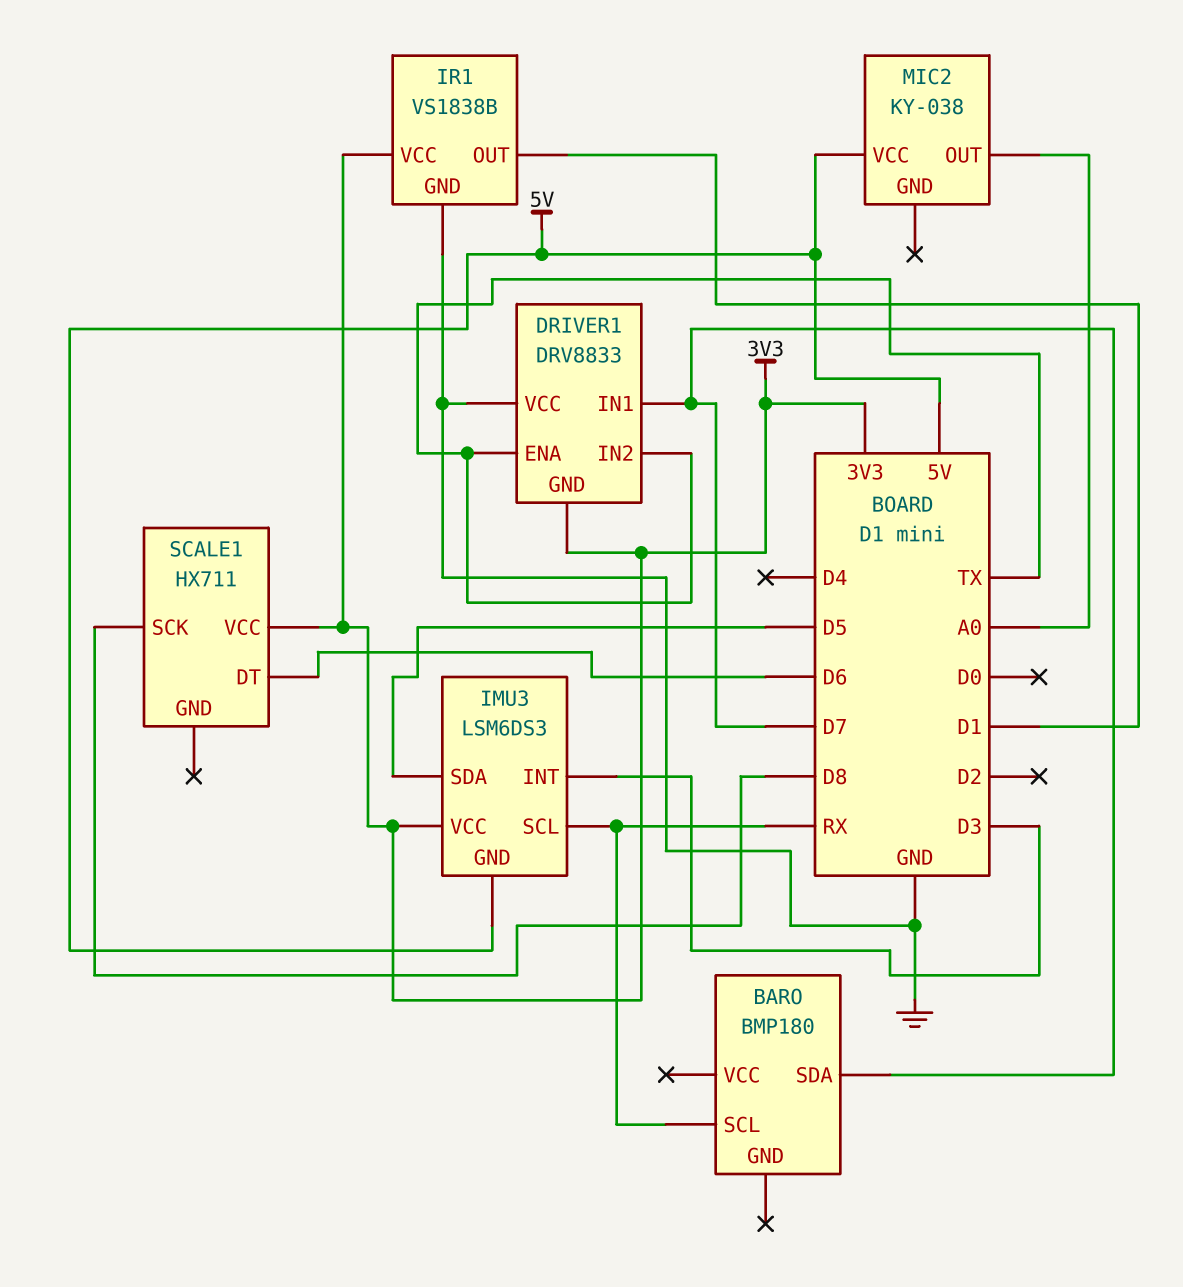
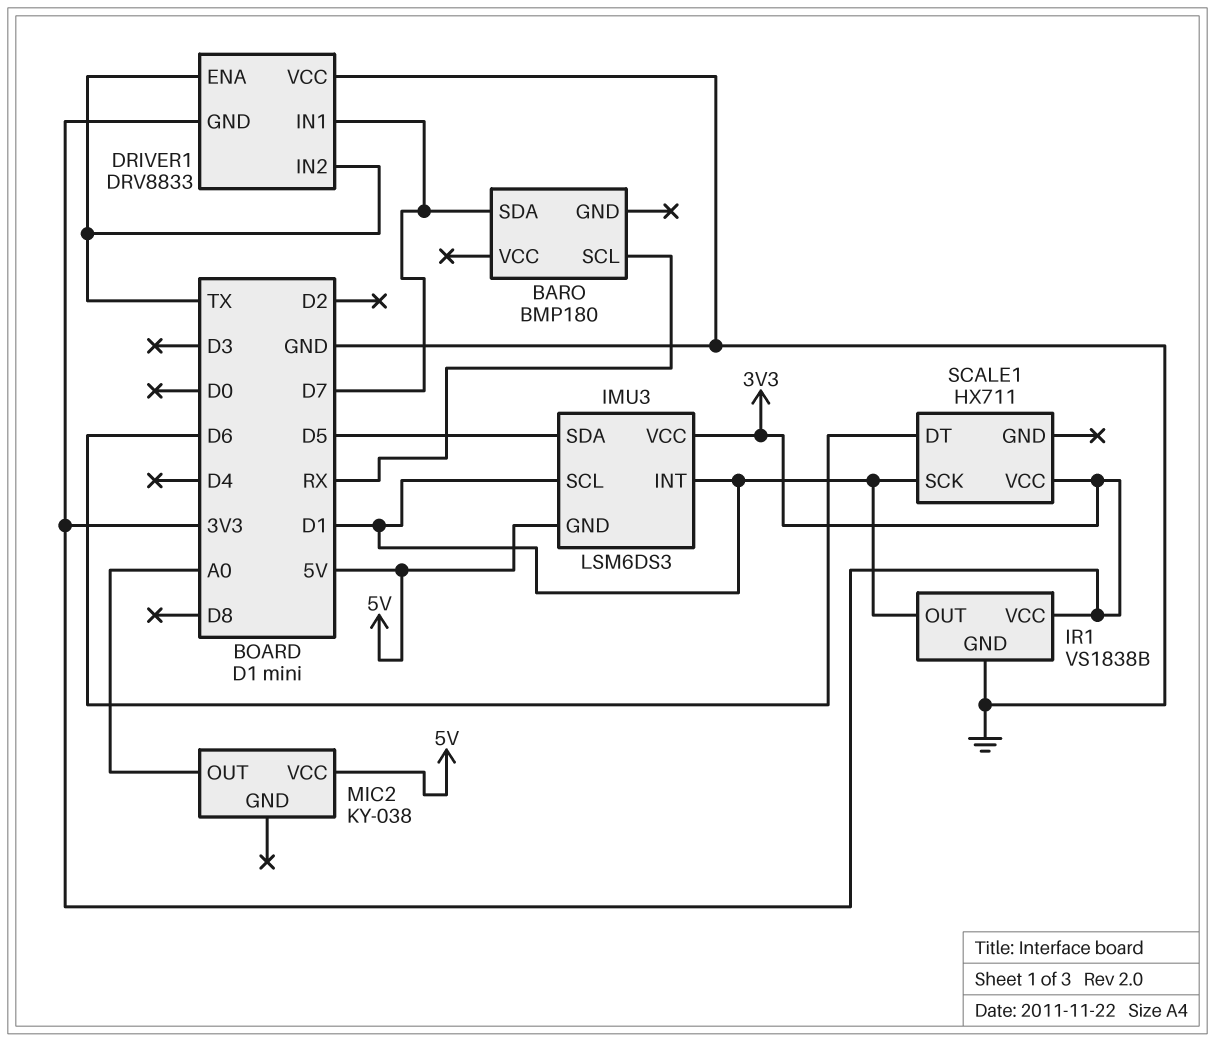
IMU3 pin INT: D3 -> D1
IMU3 pin SCL: RX -> D1
SCALE1 pin SCK: D8 -> D1

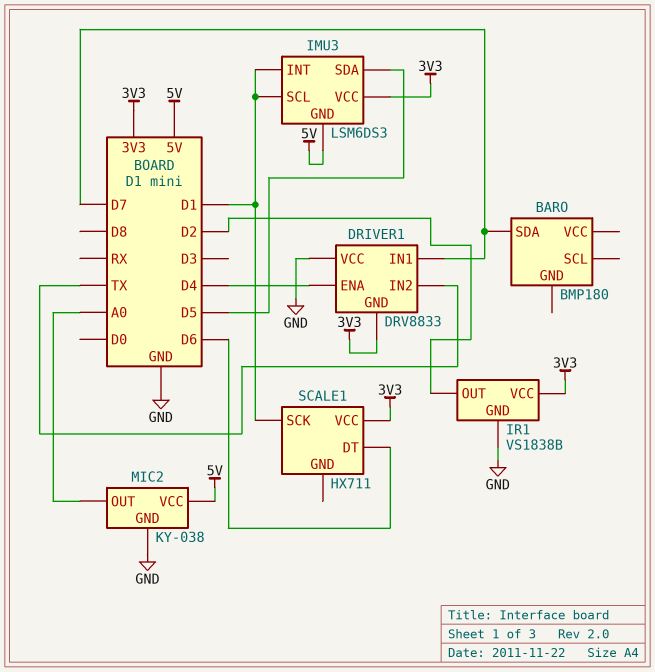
BARO pin SCL: RX -> none
DRIVER1 pin ENA: TX -> D4
IR1 pin OUT: D1 -> D2
MIC2 pin GND: none -> GND

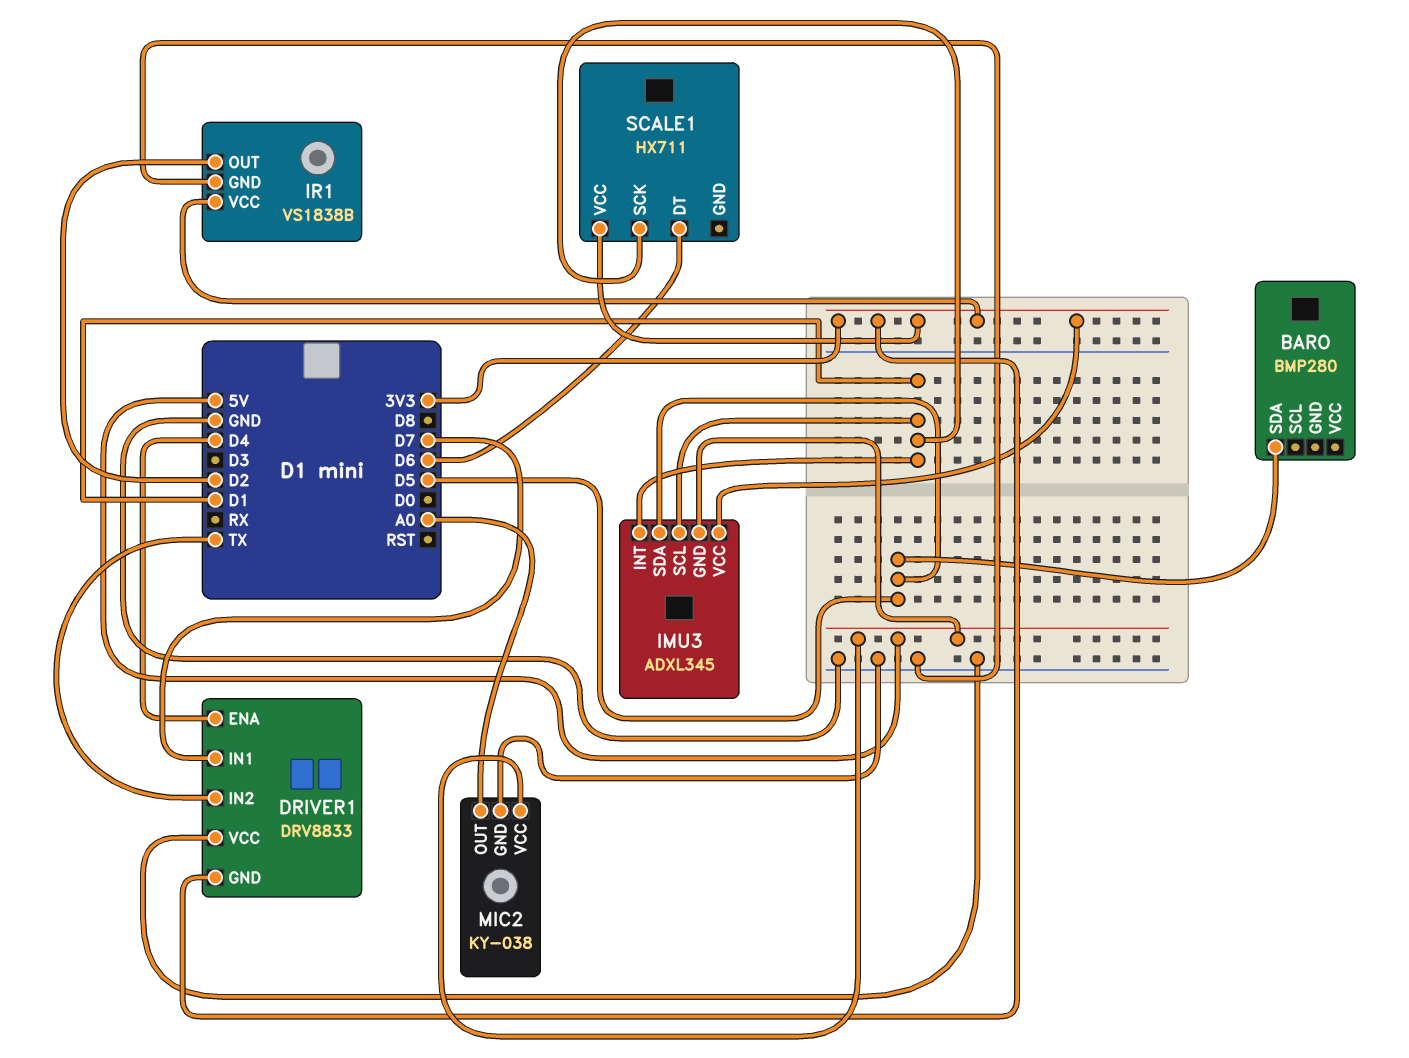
BARO: BMP180 -> BMP280
BARO pin SDA: D7 -> D5
IMU3: LSM6DS3 -> ADXL345

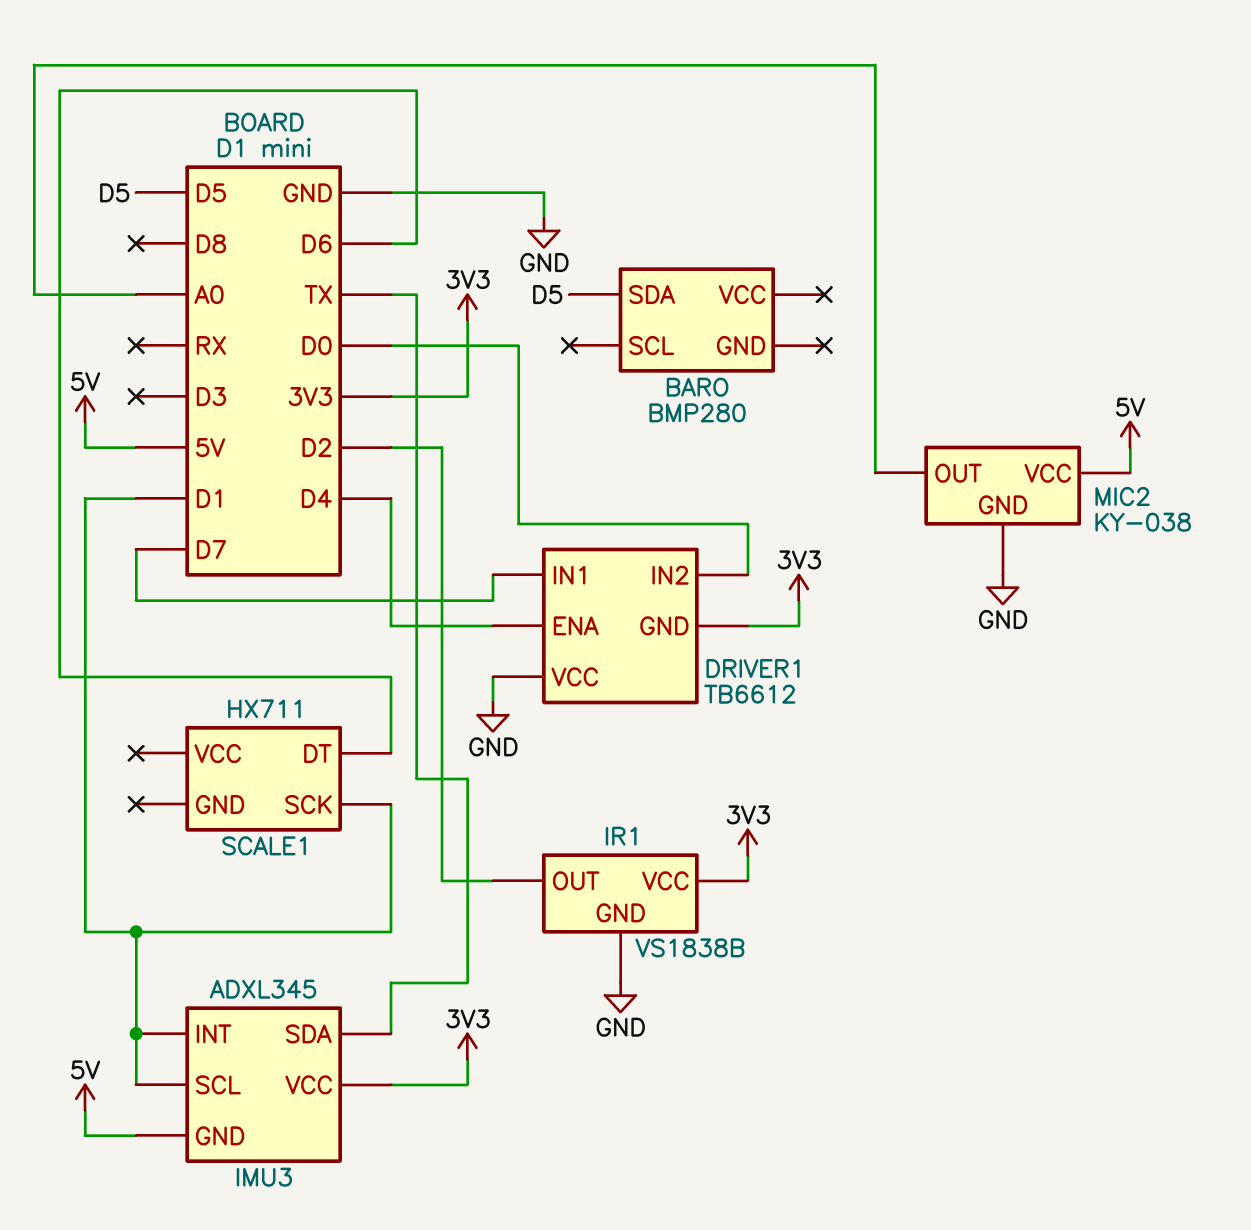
DRIVER1: DRV8833 -> TB6612
DRIVER1 pin IN2: TX -> D0
IMU3 pin SDA: D5 -> TX
SCALE1 pin VCC: 3V3 -> none

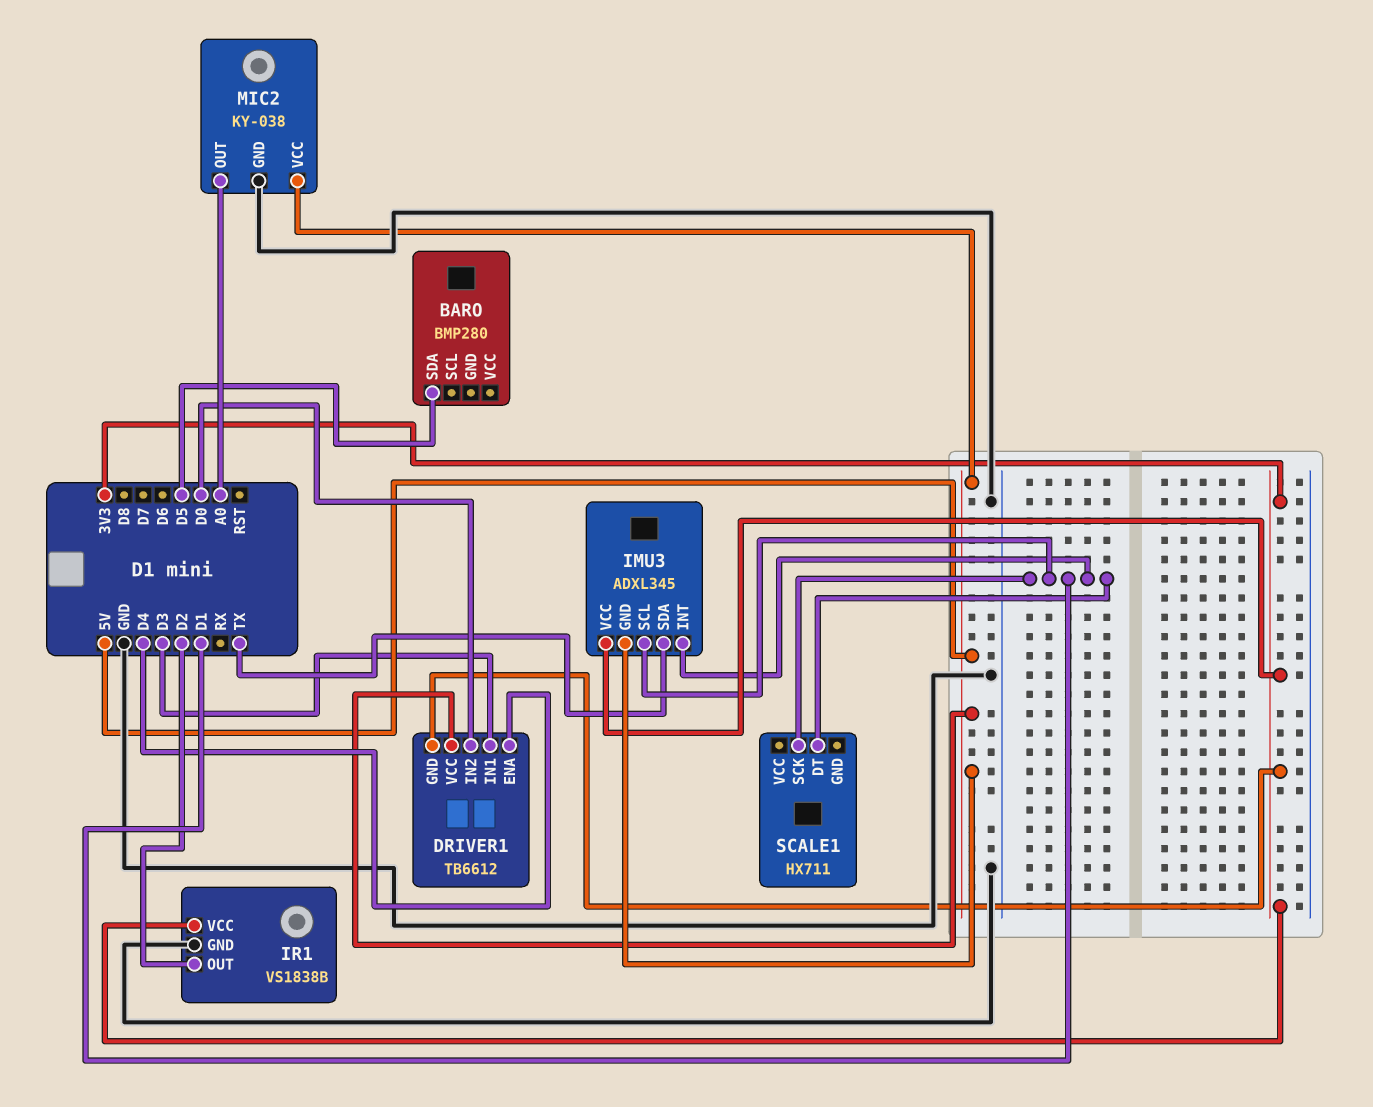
DRIVER1 pin IN1: D7 -> D3
DRIVER1 pin VCC: GND -> 5V
SCALE1 pin DT: D6 -> D1

